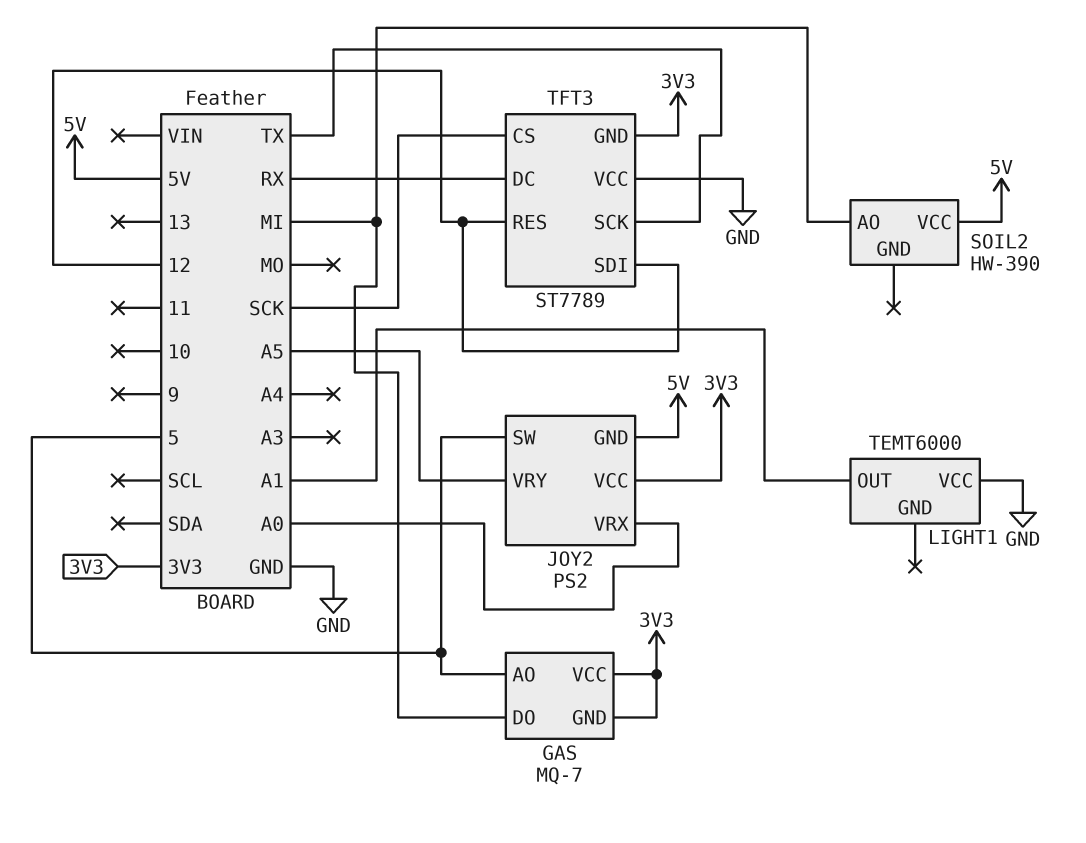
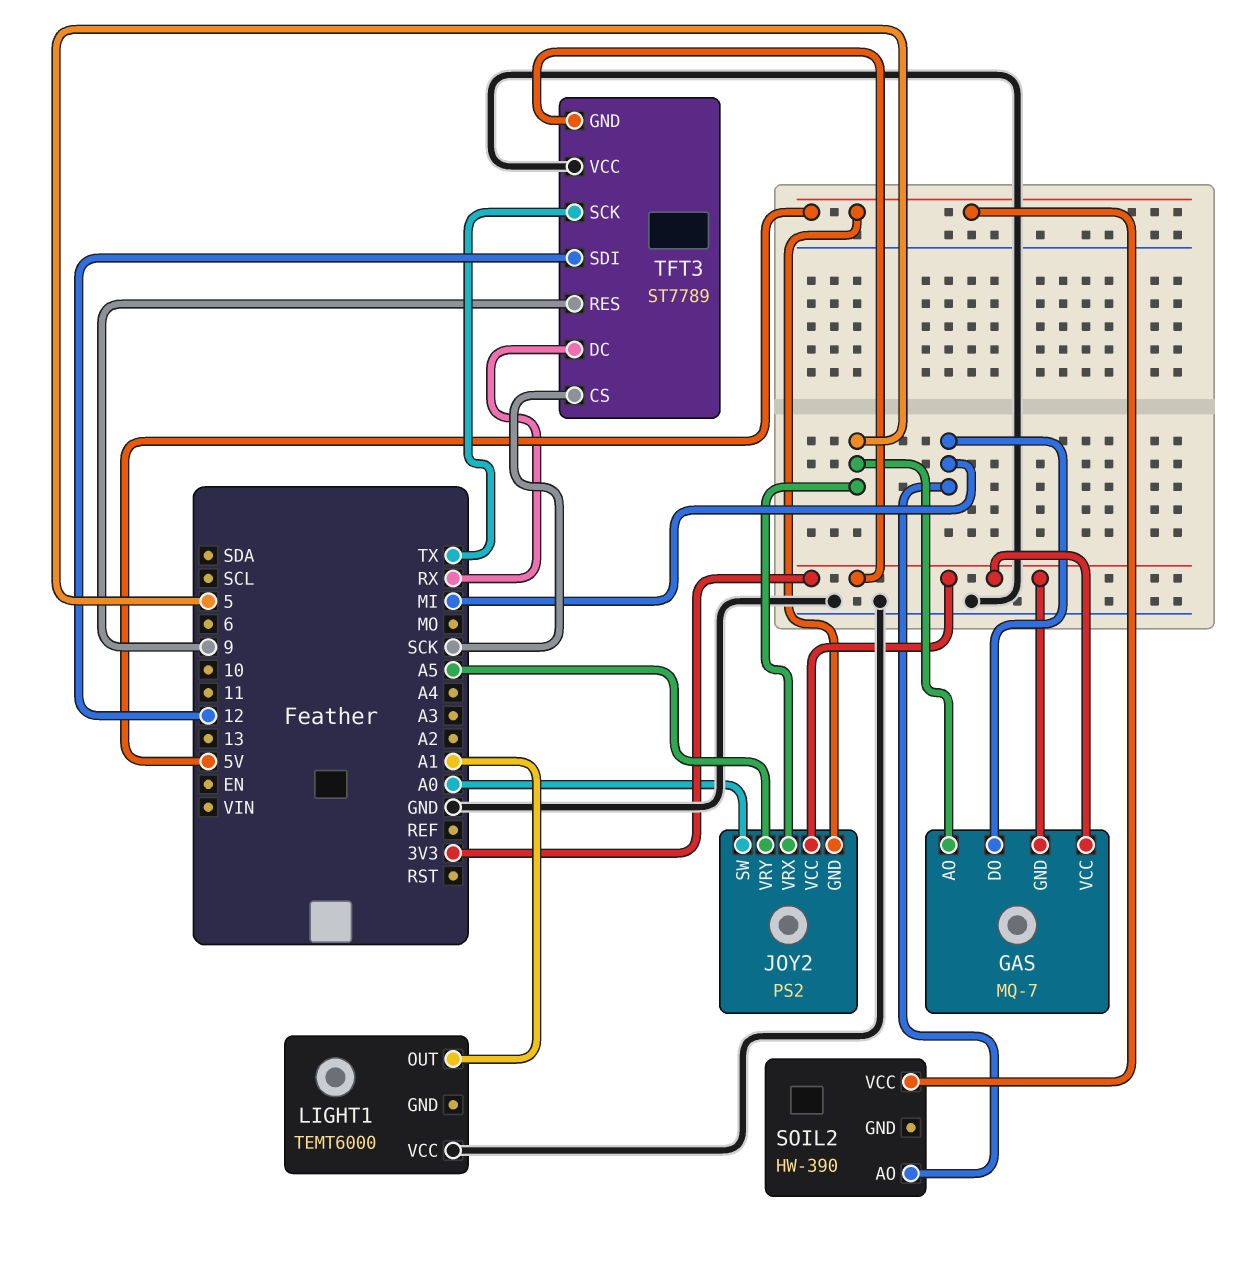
JOY2 pin SW: 5 -> A0
JOY2 pin VRX: A0 -> 5
TFT3 pin RES: 12 -> 9

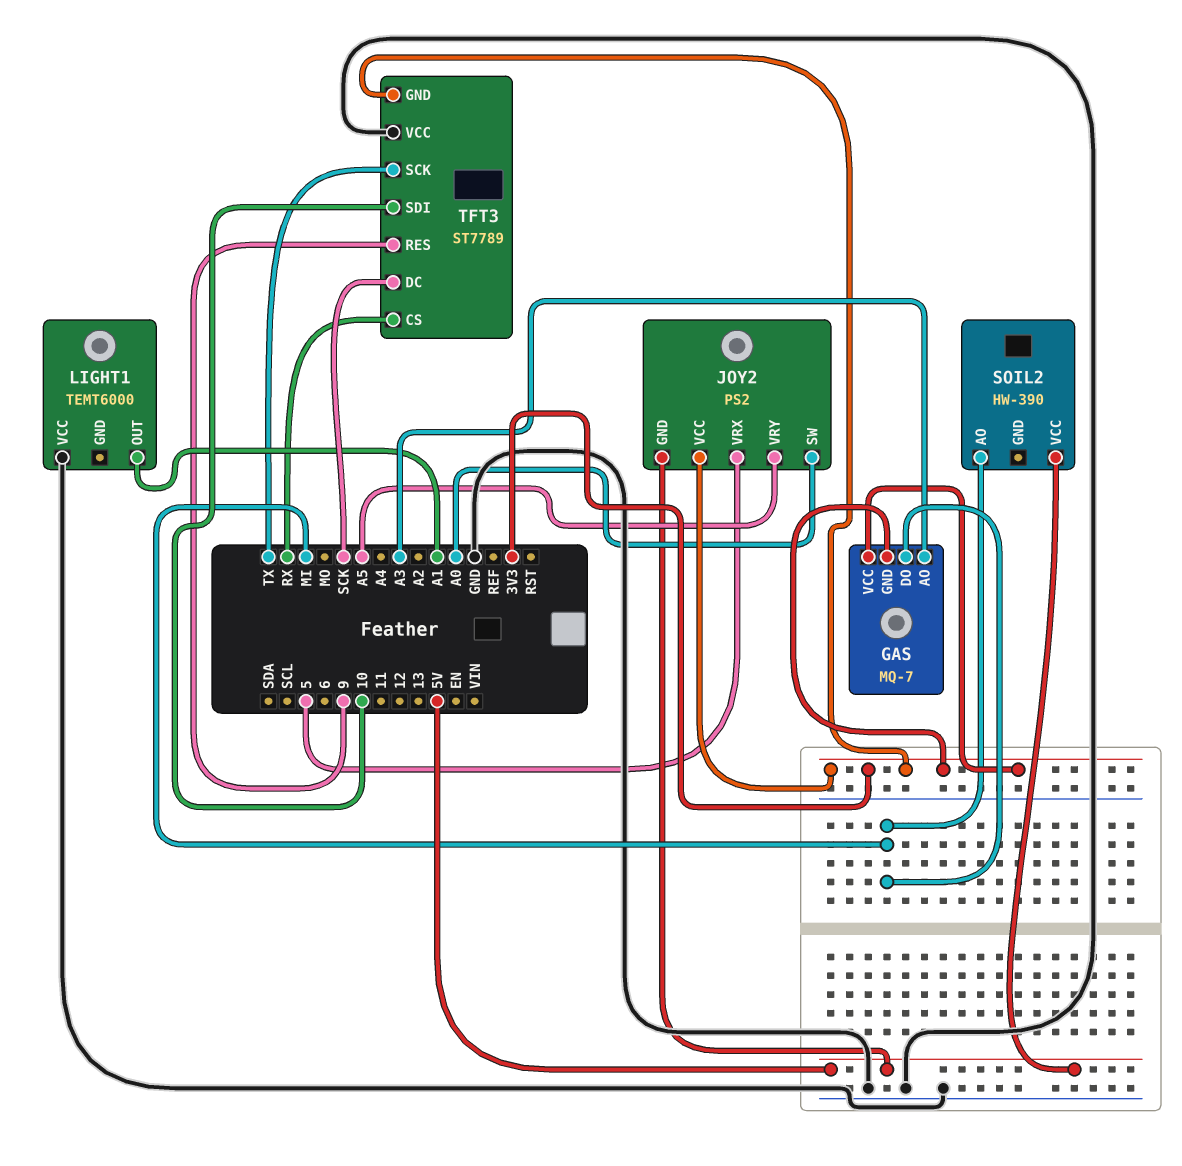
GAS pin AO: 5 -> A3
TFT3 pin CS: SCK -> RX
TFT3 pin DC: RX -> SCK
TFT3 pin SDI: 12 -> 10

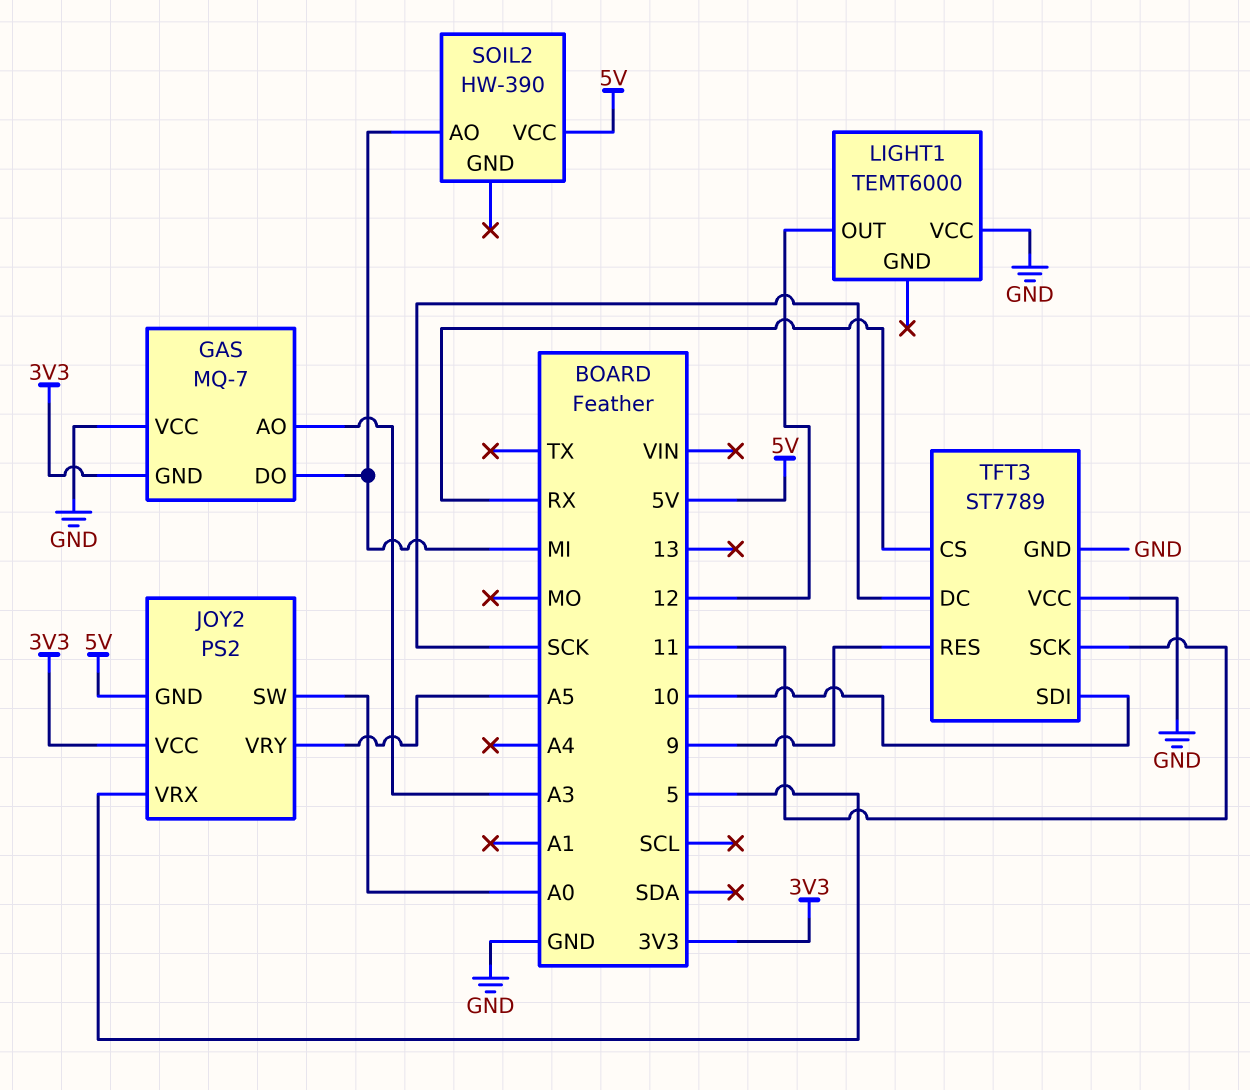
GAS pin VCC: 3V3 -> GND
LIGHT1 pin OUT: A1 -> 12
TFT3 pin GND: 3V3 -> GND
TFT3 pin SCK: TX -> 11

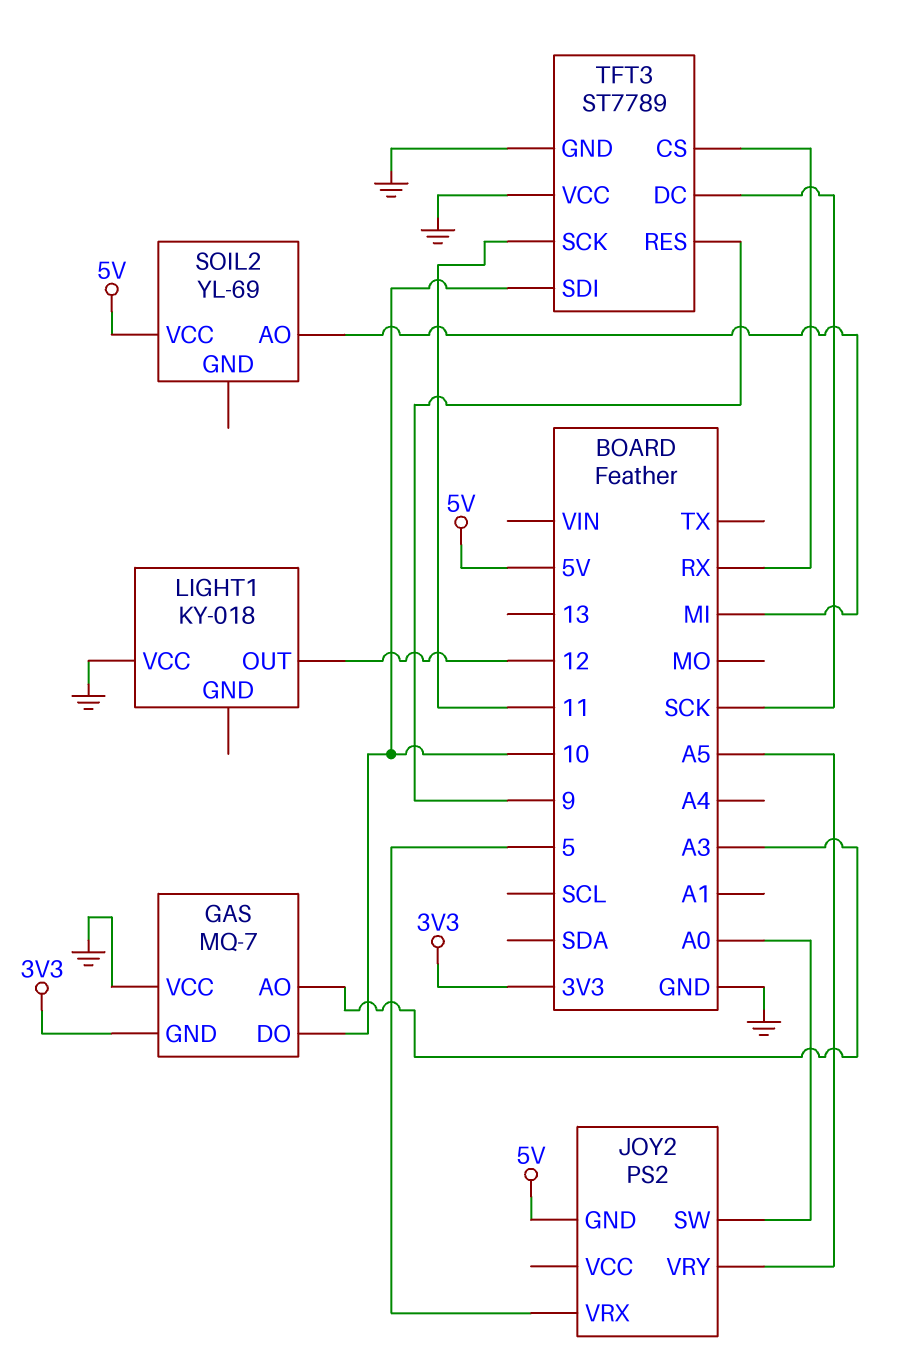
GAS pin DO: MI -> 10
JOY2 pin VCC: 3V3 -> none
LIGHT1: TEMT6000 -> KY-018
SOIL2: HW-390 -> YL-69

